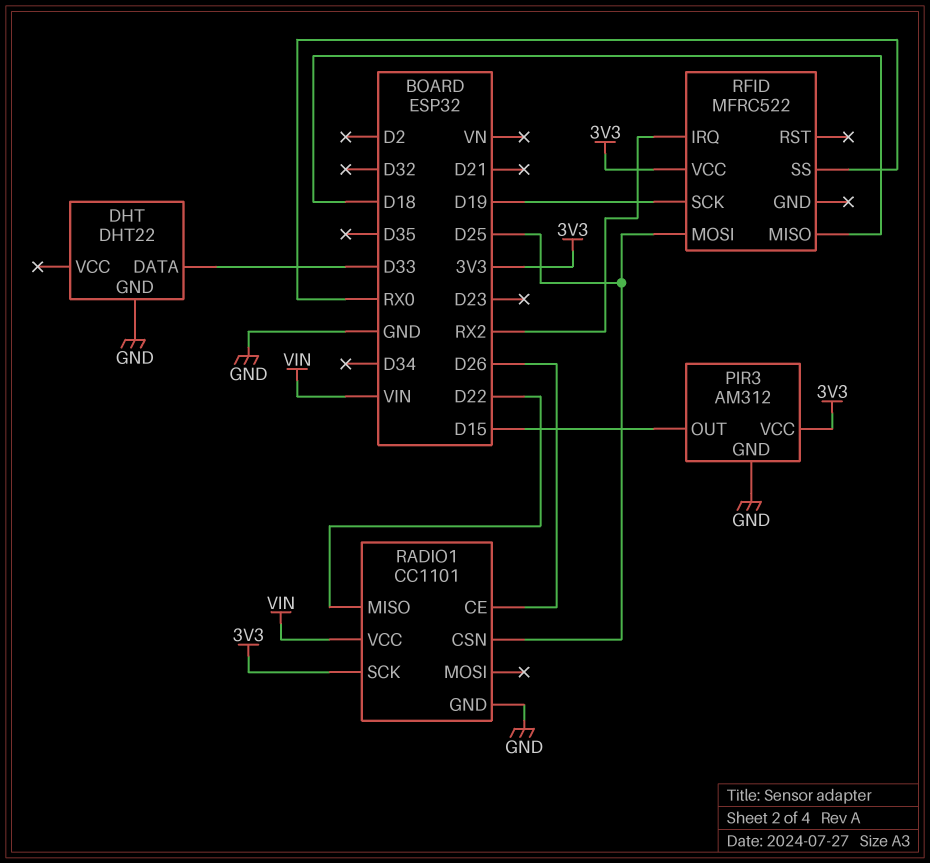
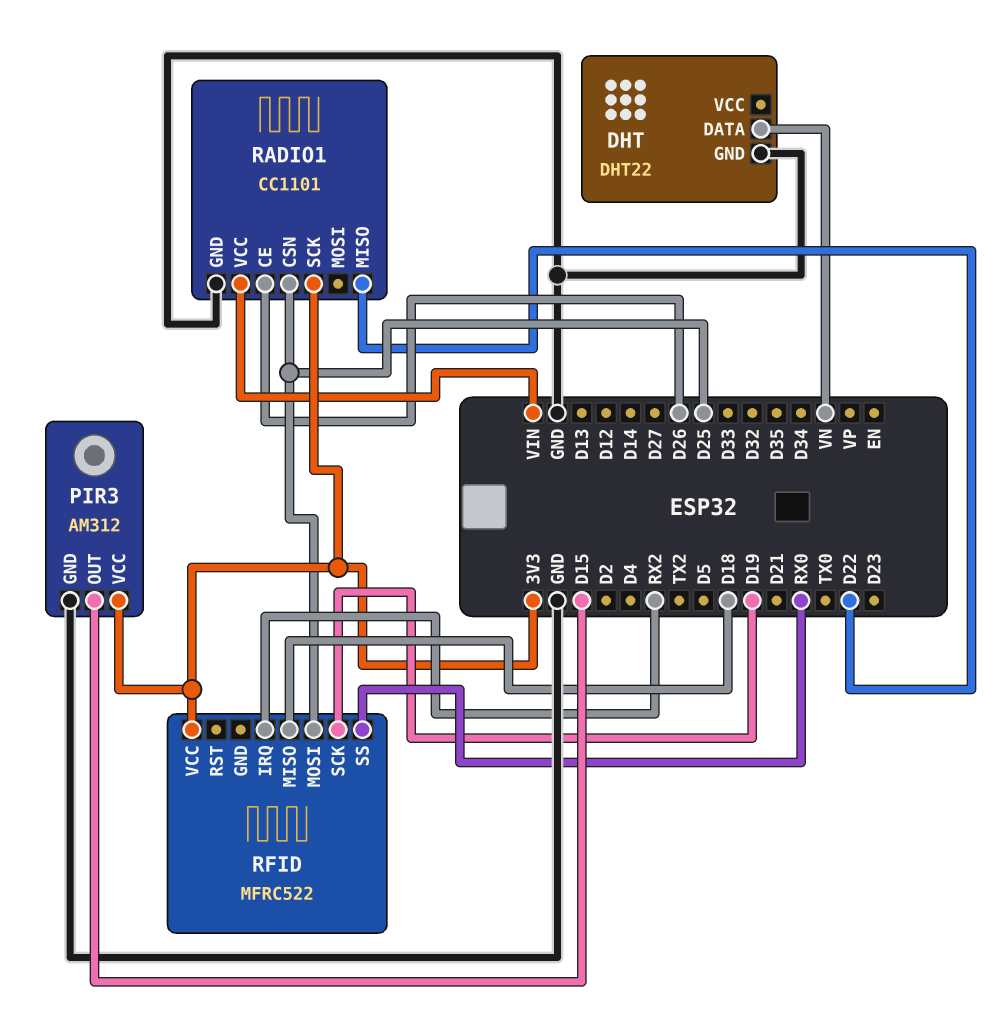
DHT pin DATA: D33 -> VN

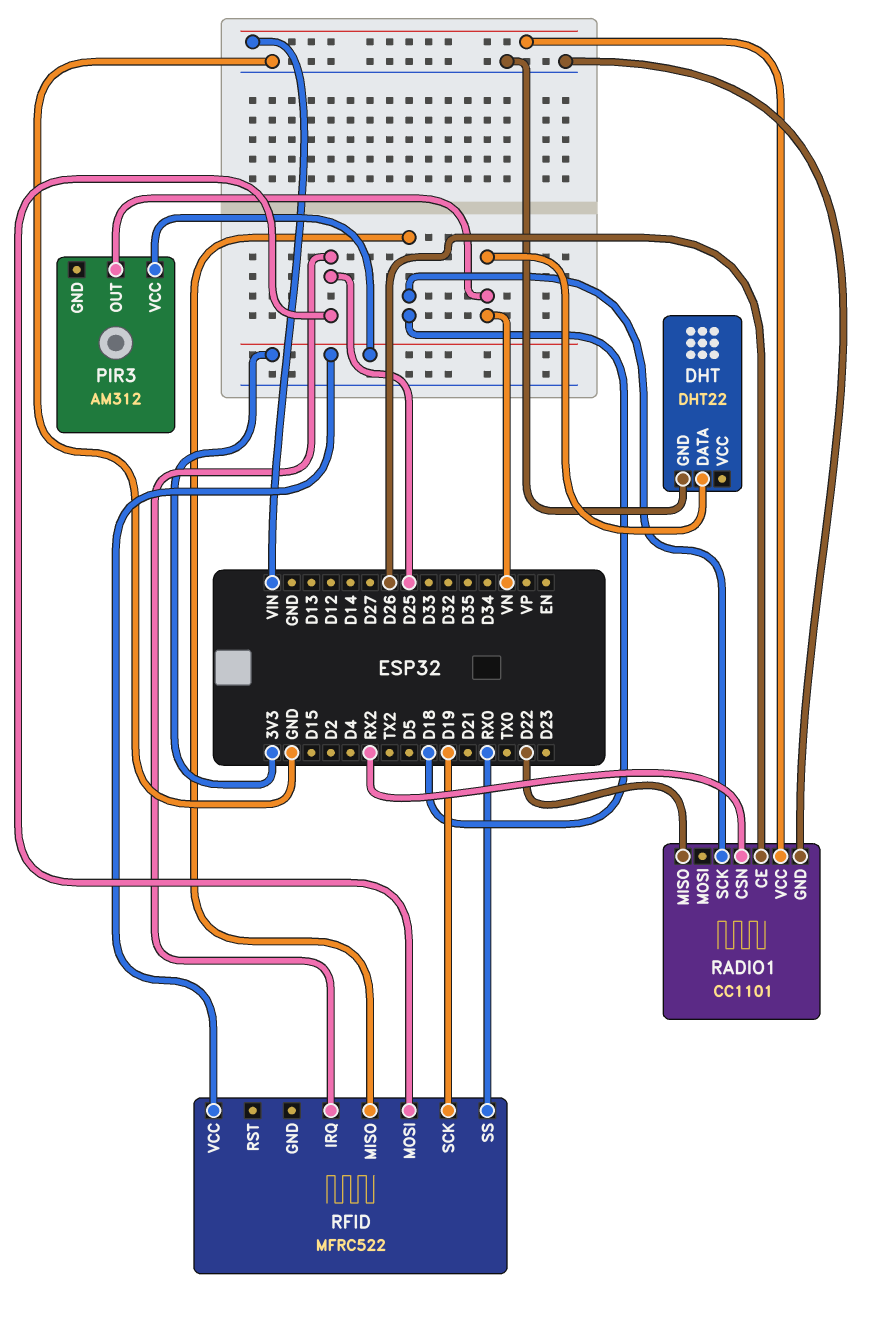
PIR3 pin GND: GND -> none
PIR3 pin OUT: D15 -> VN
RADIO1 pin CSN: D25 -> RX2
RADIO1 pin SCK: 3V3 -> D18
RFID pin IRQ: RX2 -> D25

